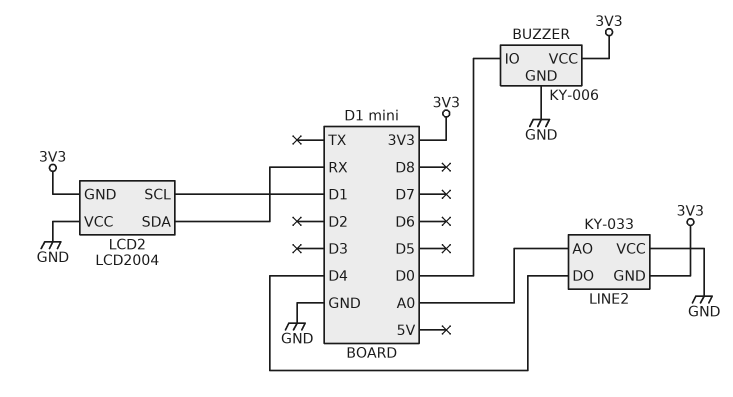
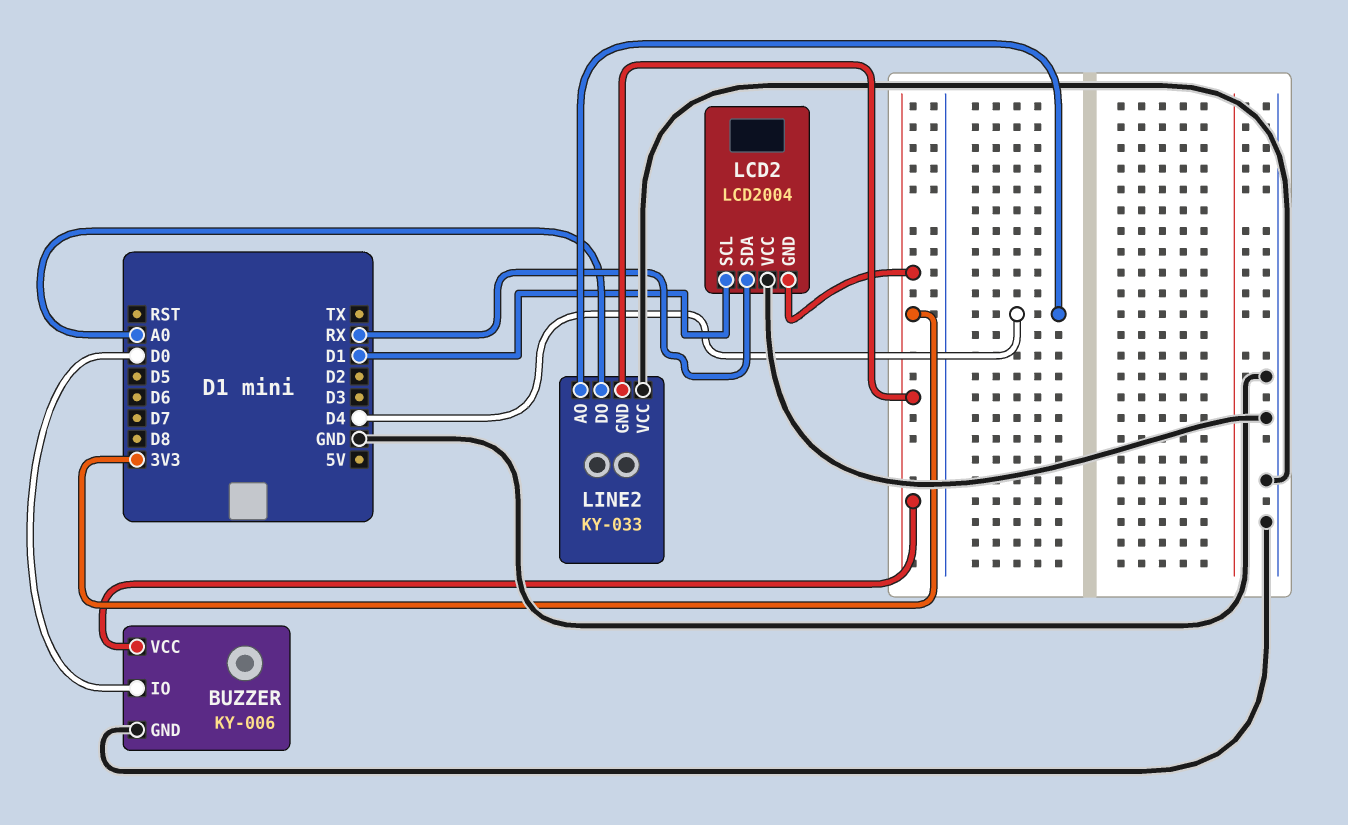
LINE2 pin AO: A0 -> D4
LINE2 pin DO: D4 -> A0

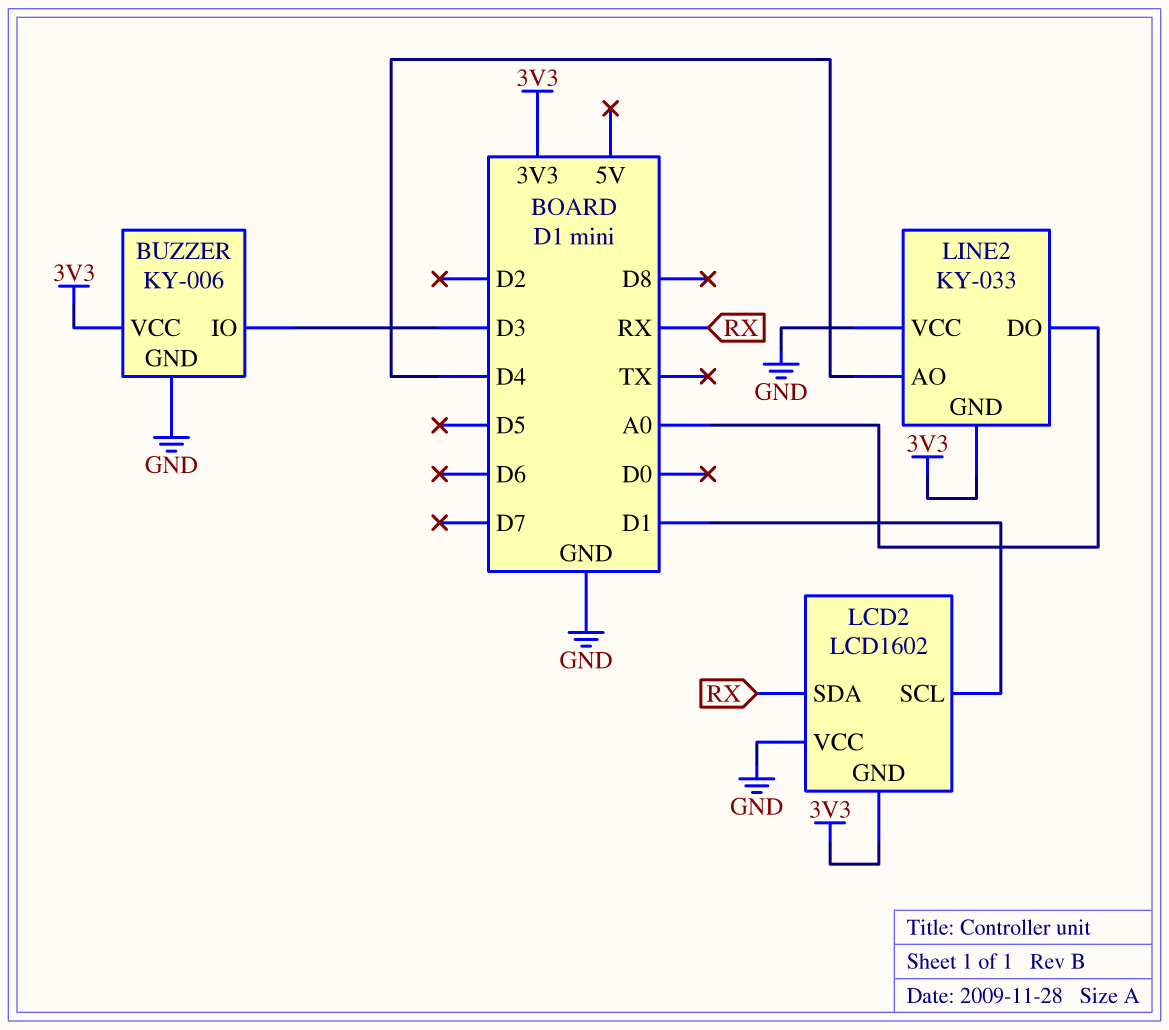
BUZZER pin IO: D0 -> D3
LCD2: LCD2004 -> LCD1602

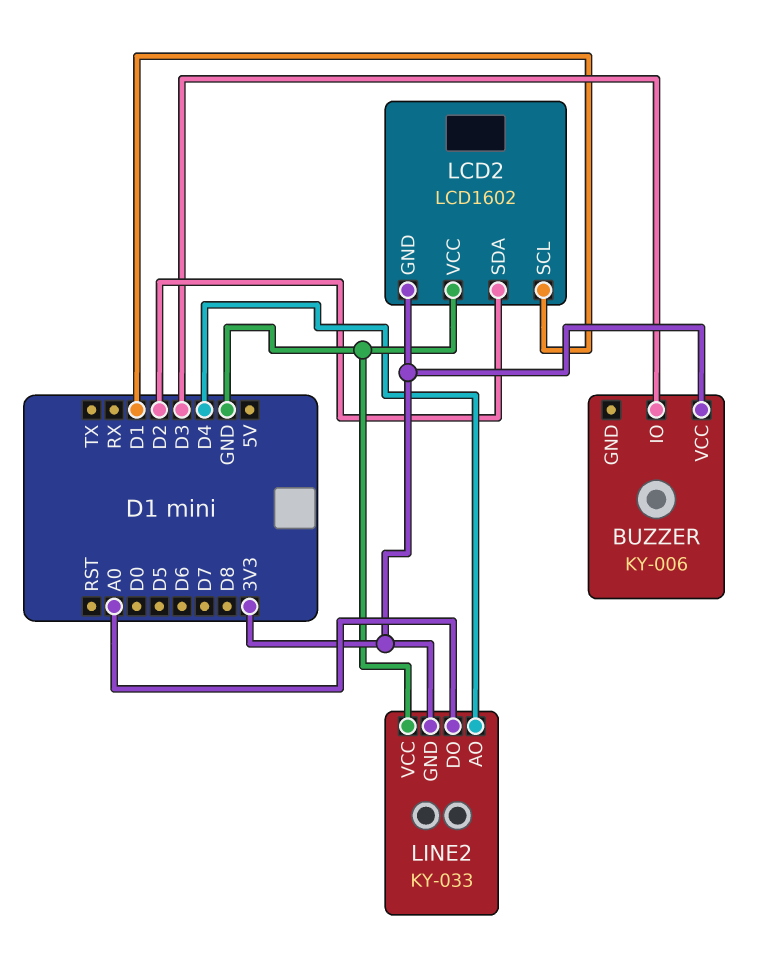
BUZZER pin GND: GND -> none
LCD2 pin SDA: RX -> D2

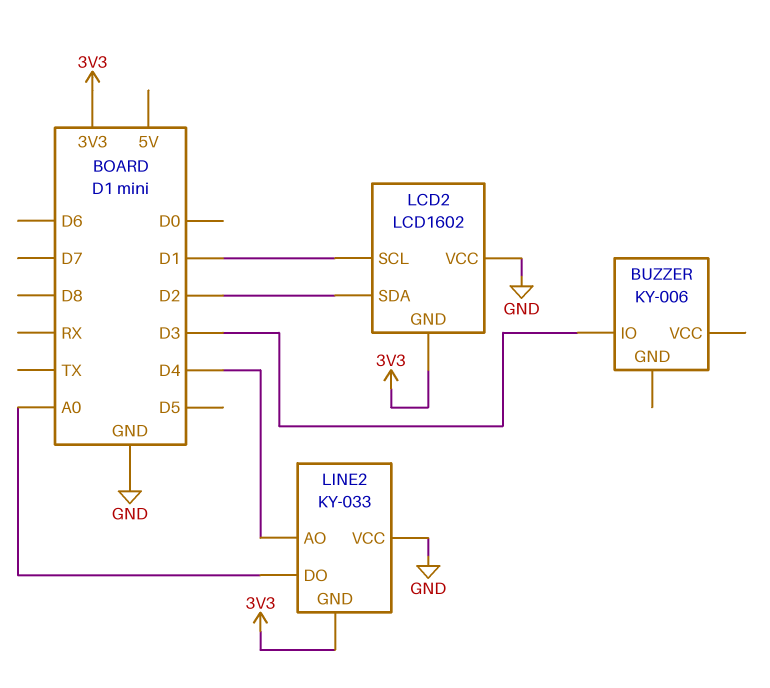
BUZZER pin VCC: 3V3 -> none

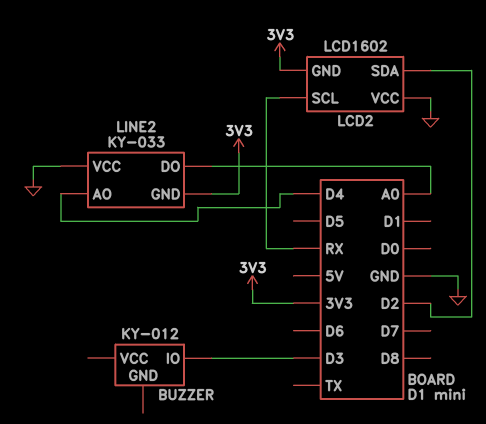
BUZZER: KY-006 -> KY-012
LCD2 pin SCL: D1 -> RX

